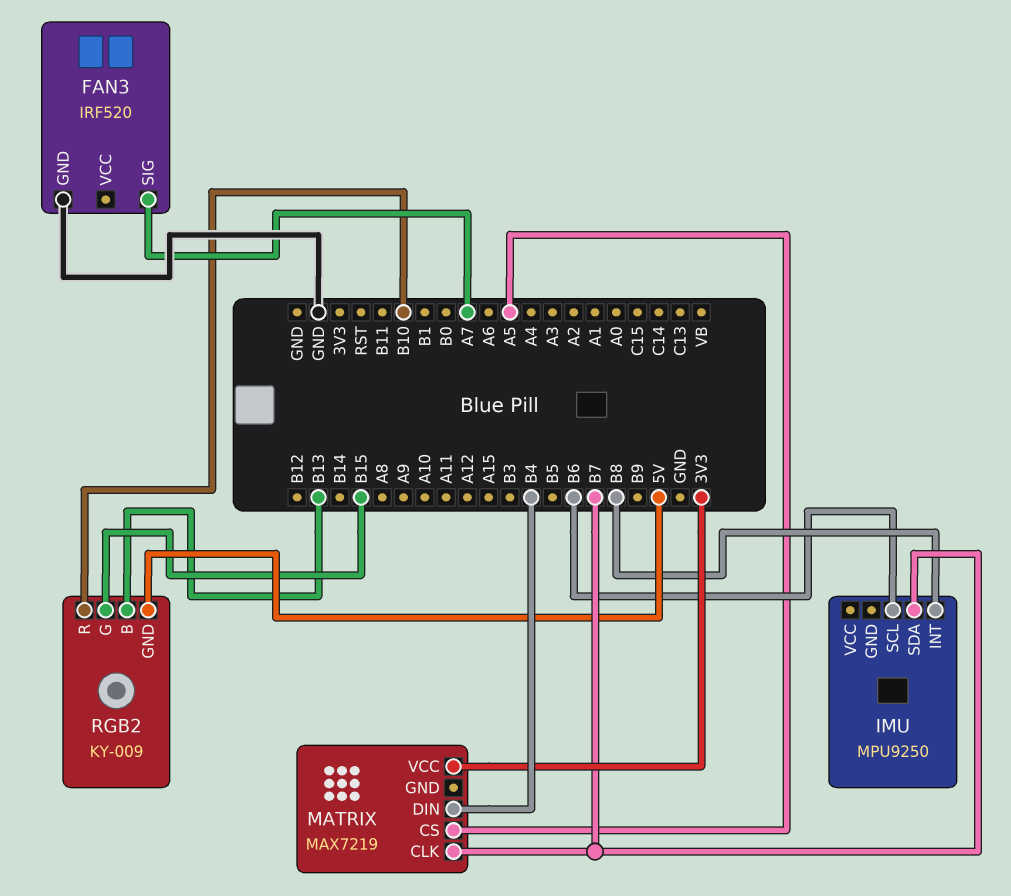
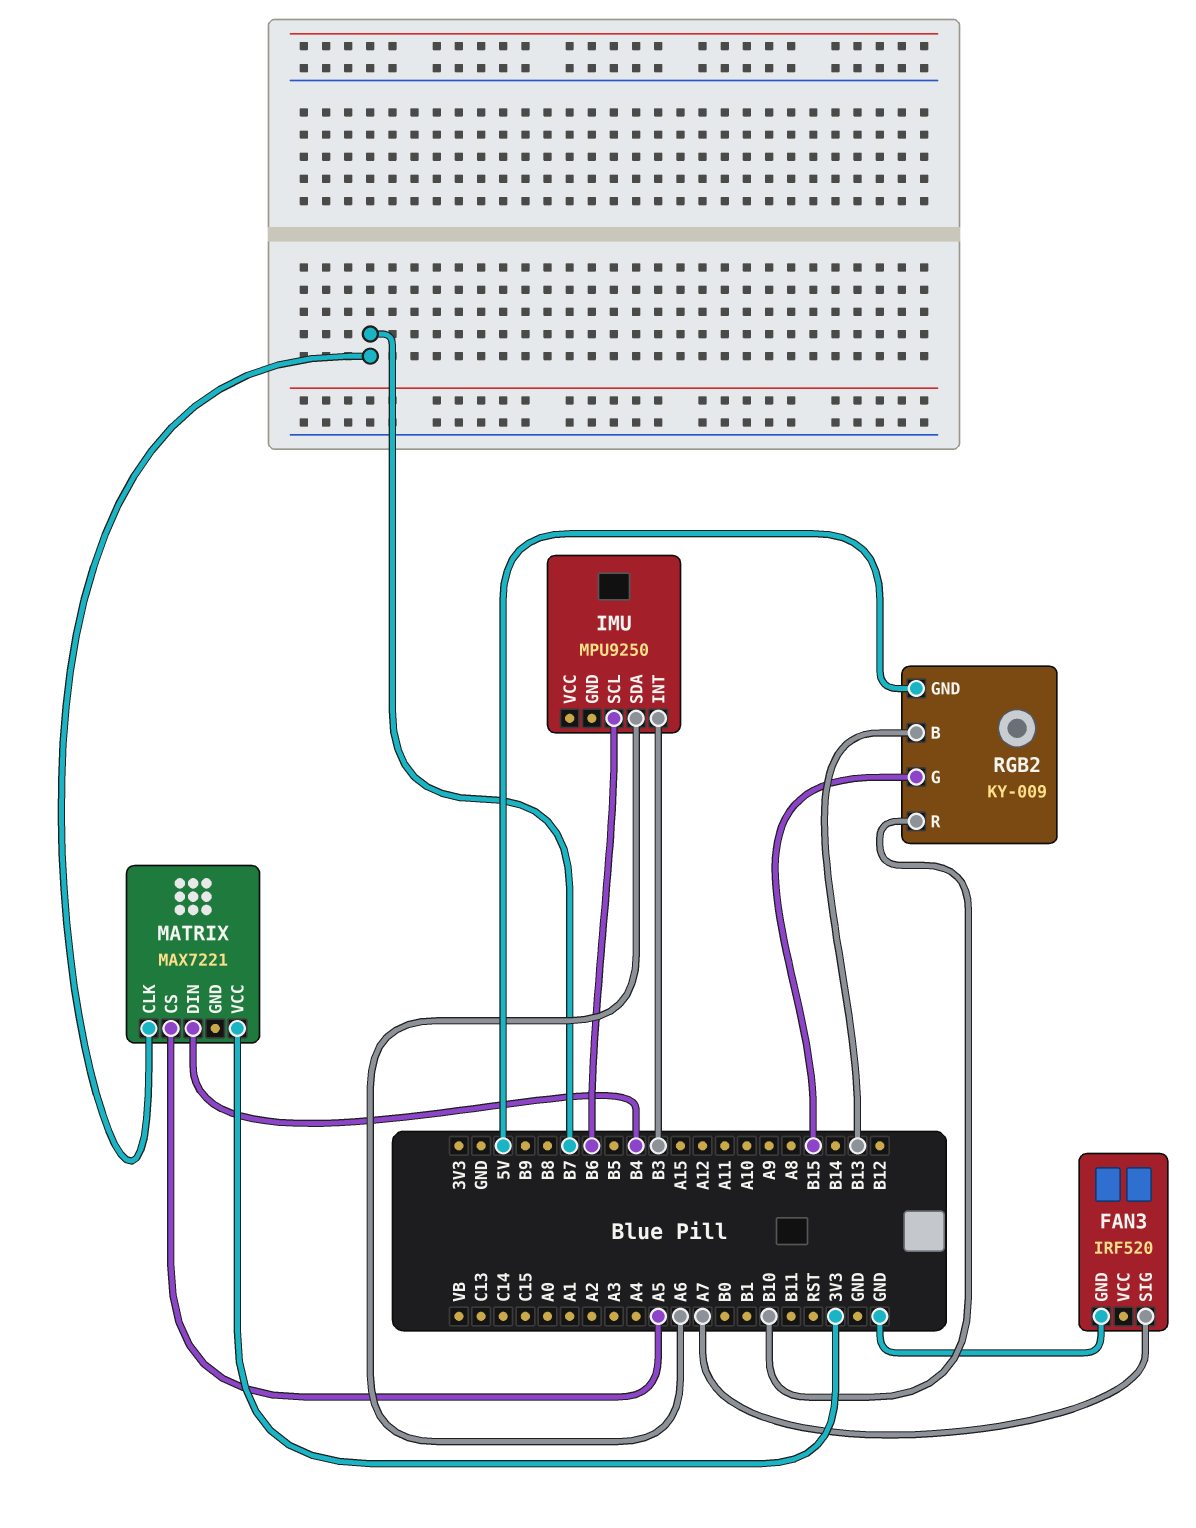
IMU pin INT: B8 -> B3
IMU pin SDA: B7 -> A6
MATRIX: MAX7219 -> MAX7221

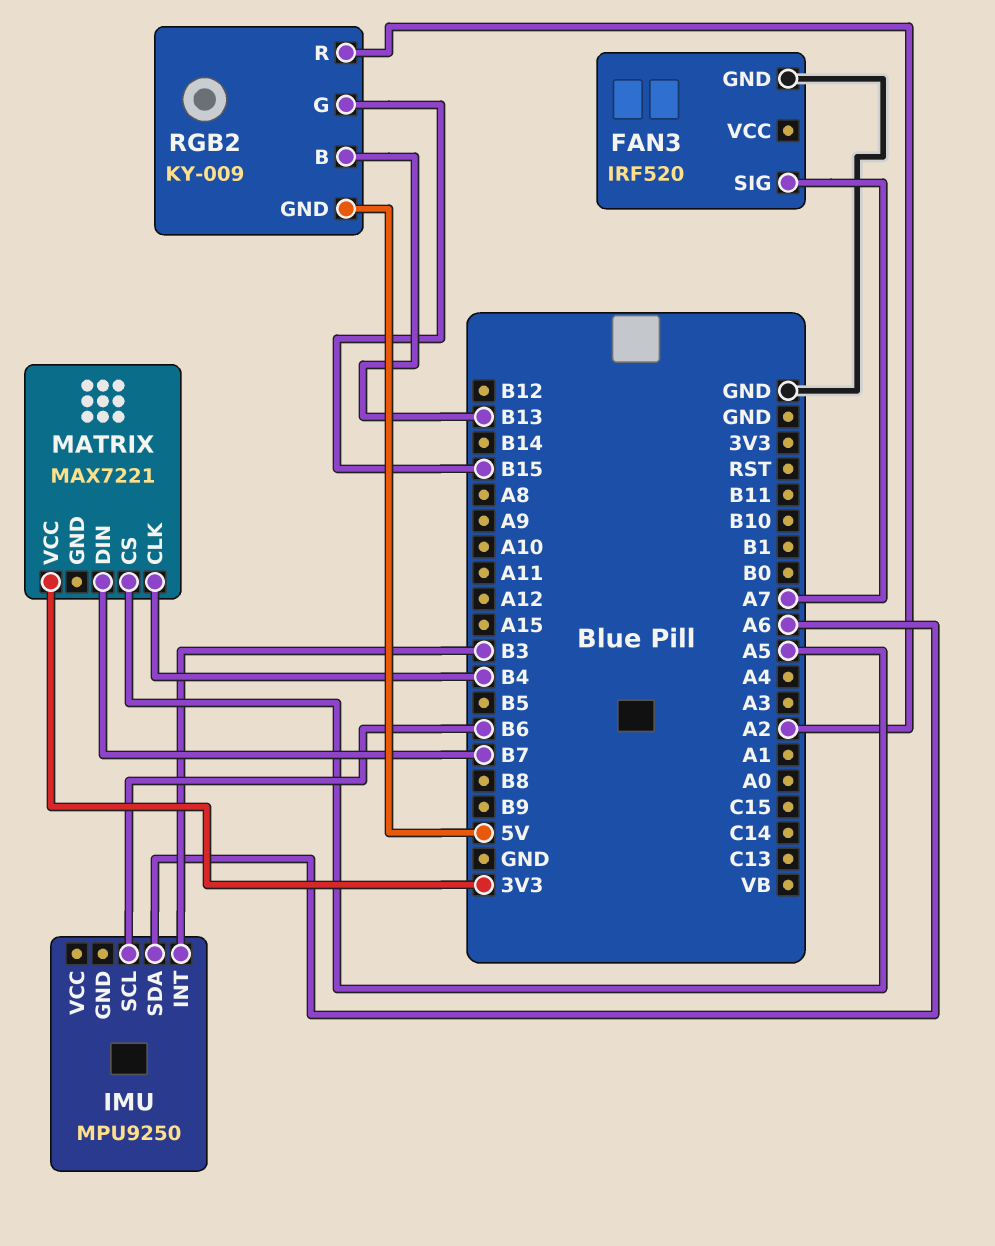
MATRIX pin CLK: B7 -> B4
MATRIX pin DIN: B4 -> B7
RGB2 pin R: B10 -> A2

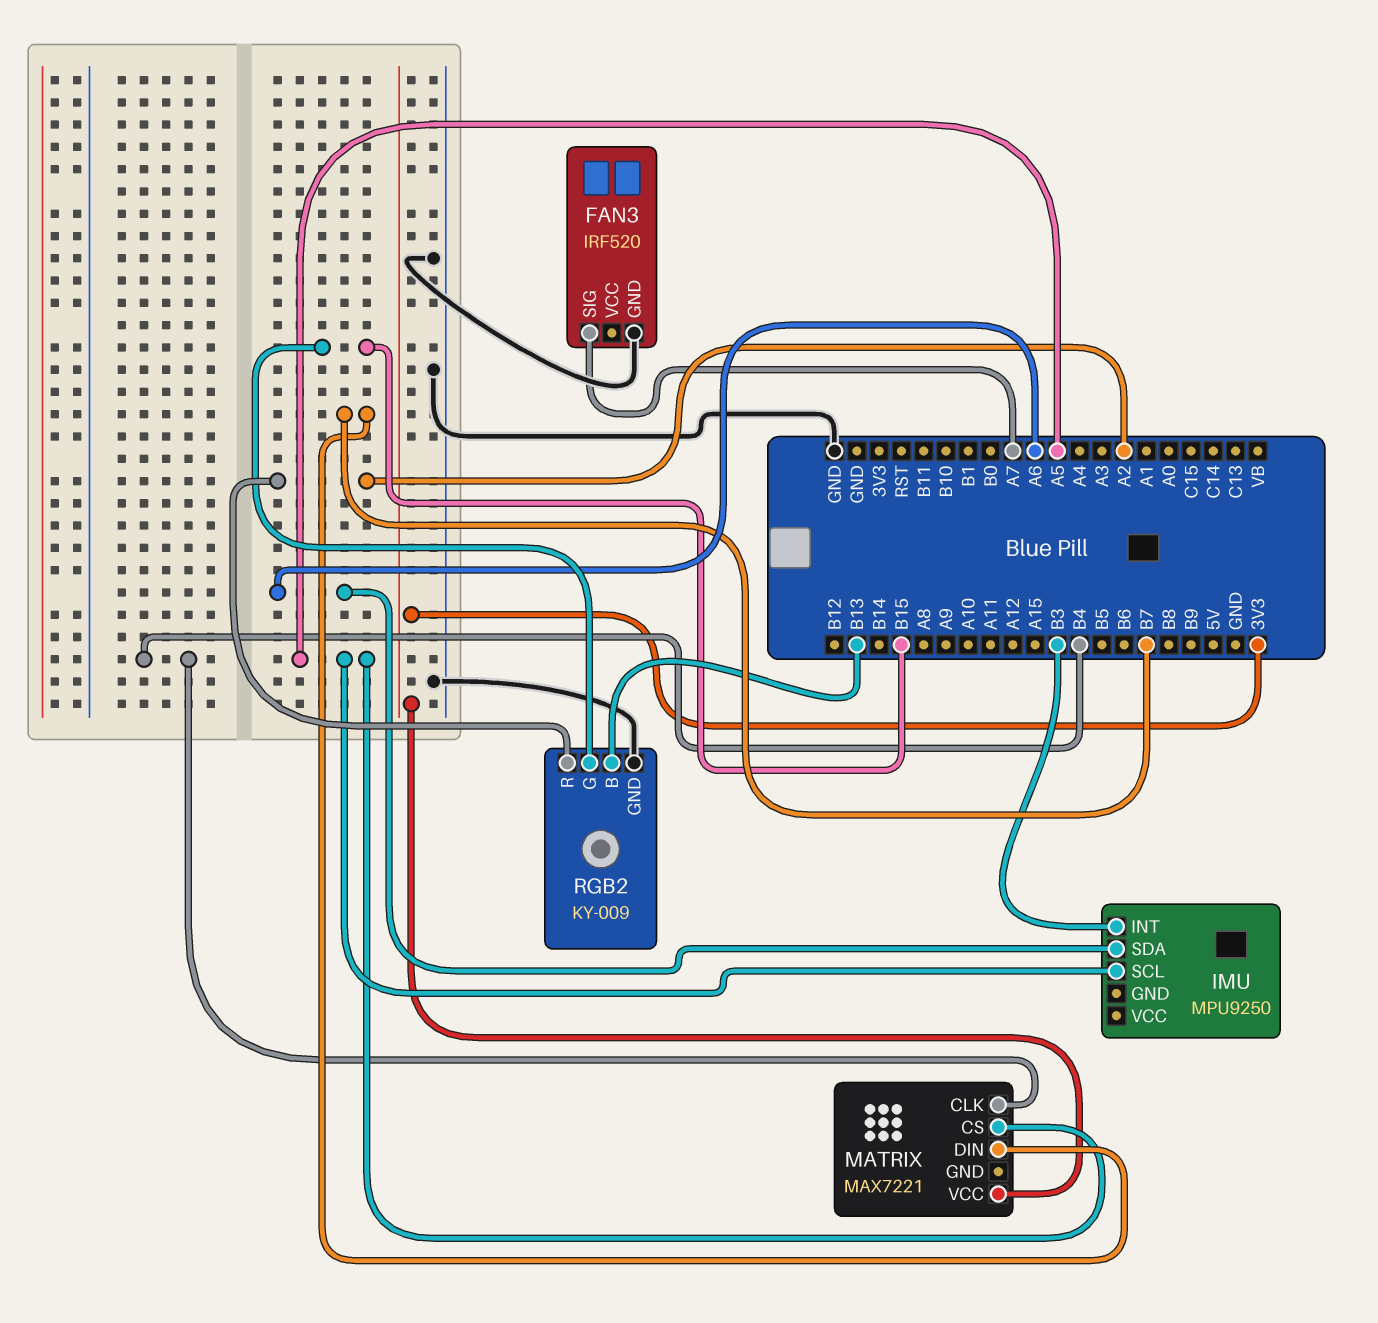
IMU pin SCL: B6 -> A5
RGB2 pin GND: 5V -> GND

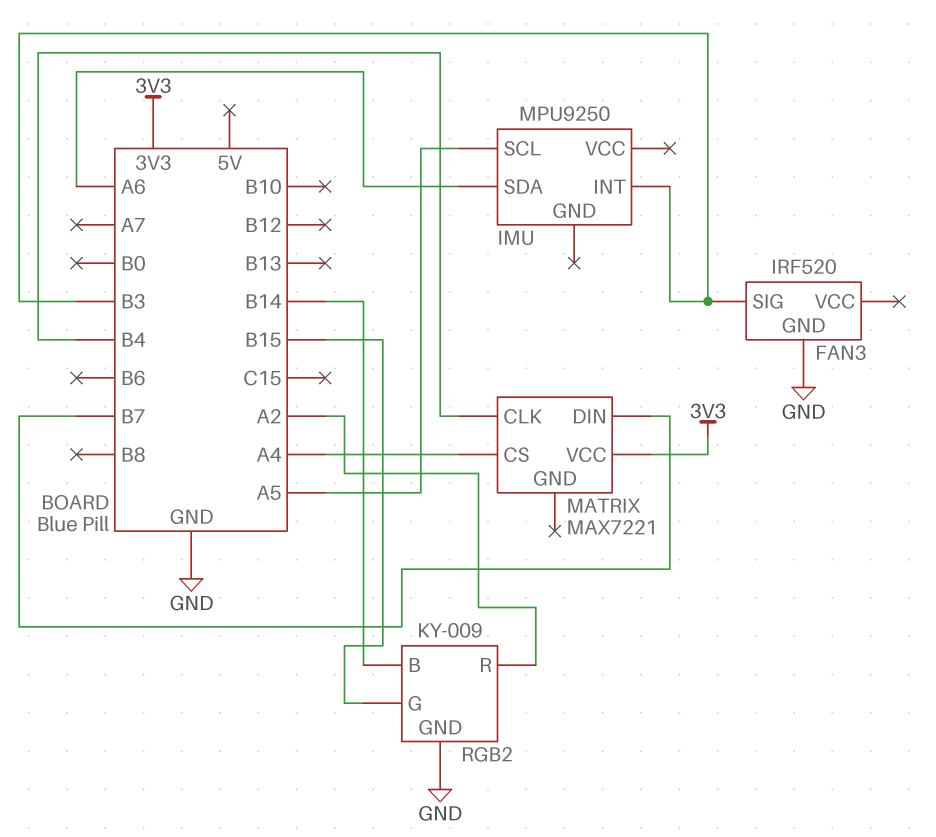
FAN3 pin SIG: A7 -> B3
MATRIX pin CS: A5 -> A4
RGB2 pin B: B13 -> B14

